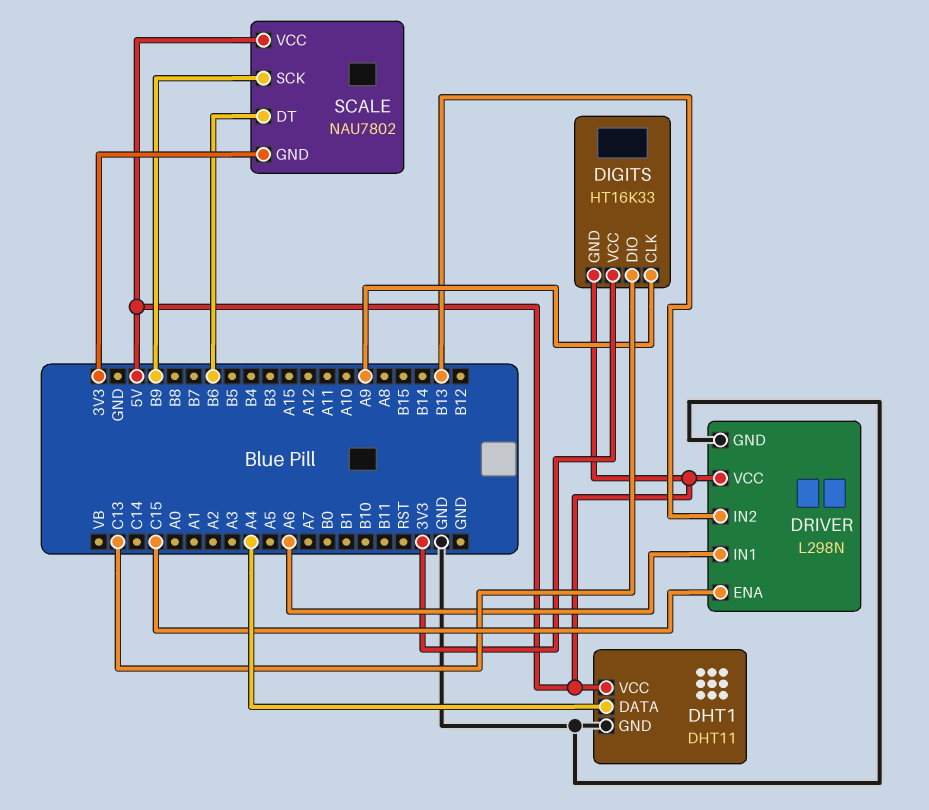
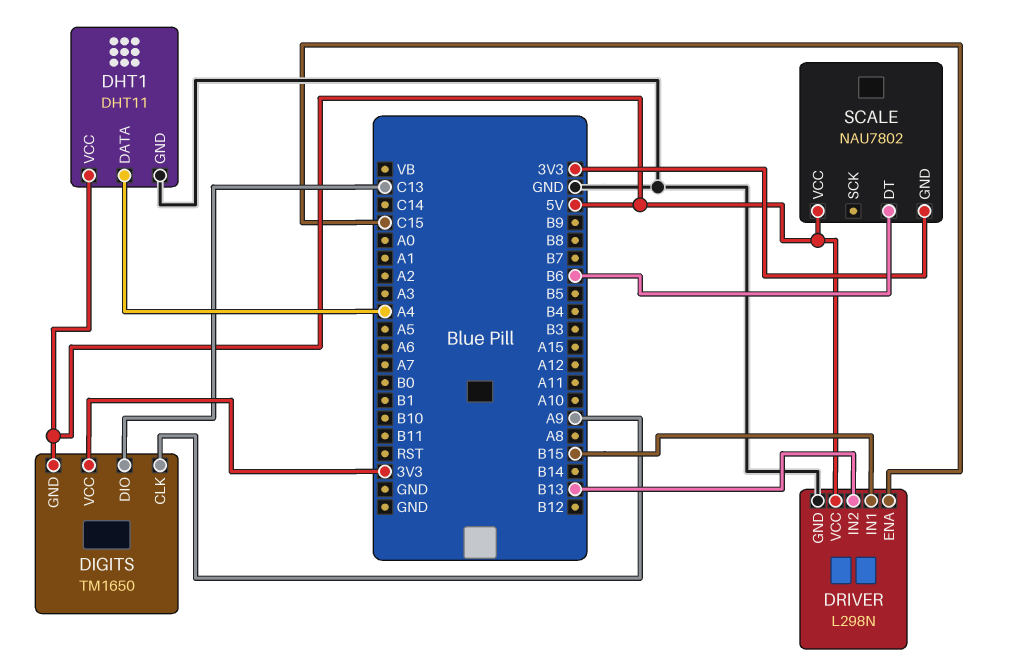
DIGITS: HT16K33 -> TM1650
DRIVER pin IN1: A6 -> B15
SCALE pin SCK: B9 -> none

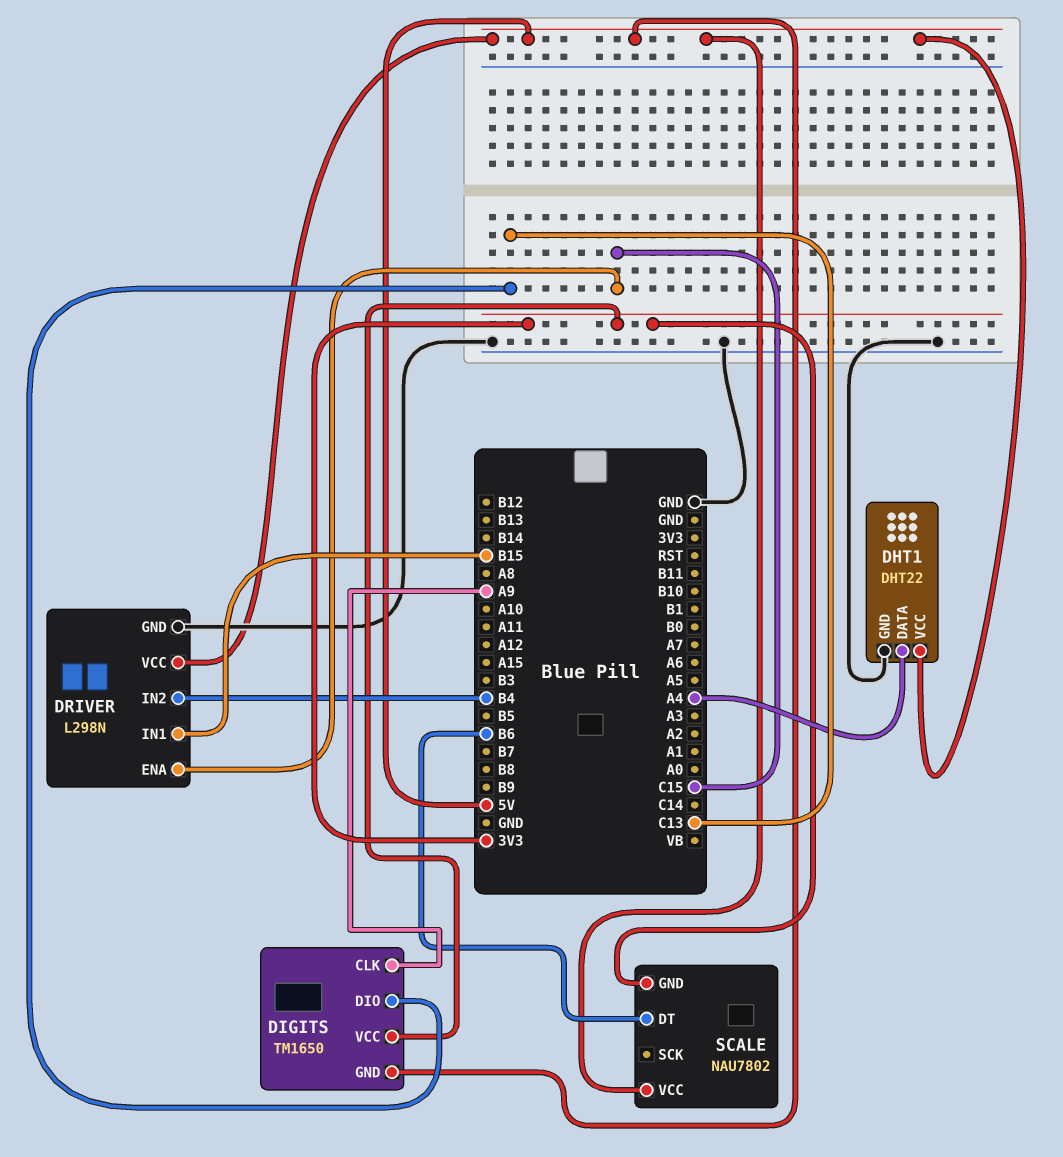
DHT1: DHT11 -> DHT22
DRIVER pin IN2: B13 -> B4

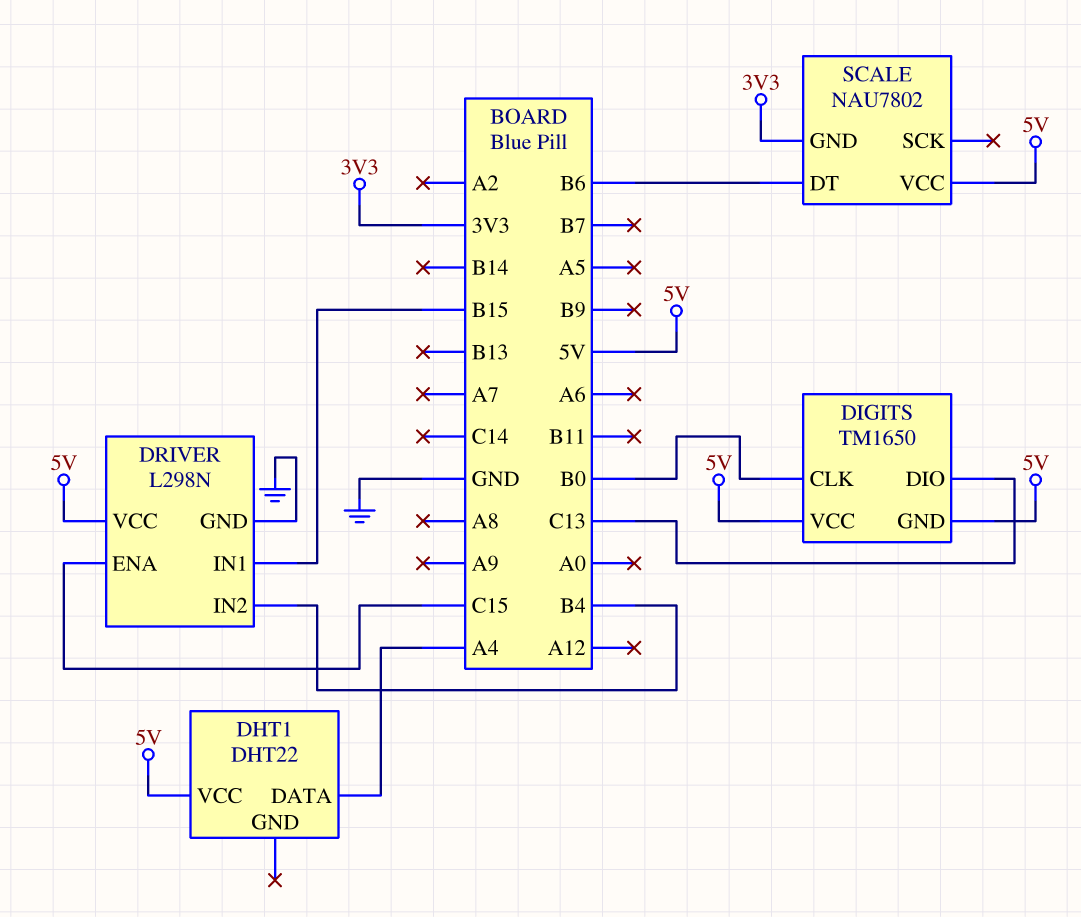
DHT1 pin GND: GND -> none
DIGITS pin CLK: A9 -> B0
DIGITS pin VCC: 3V3 -> 5V

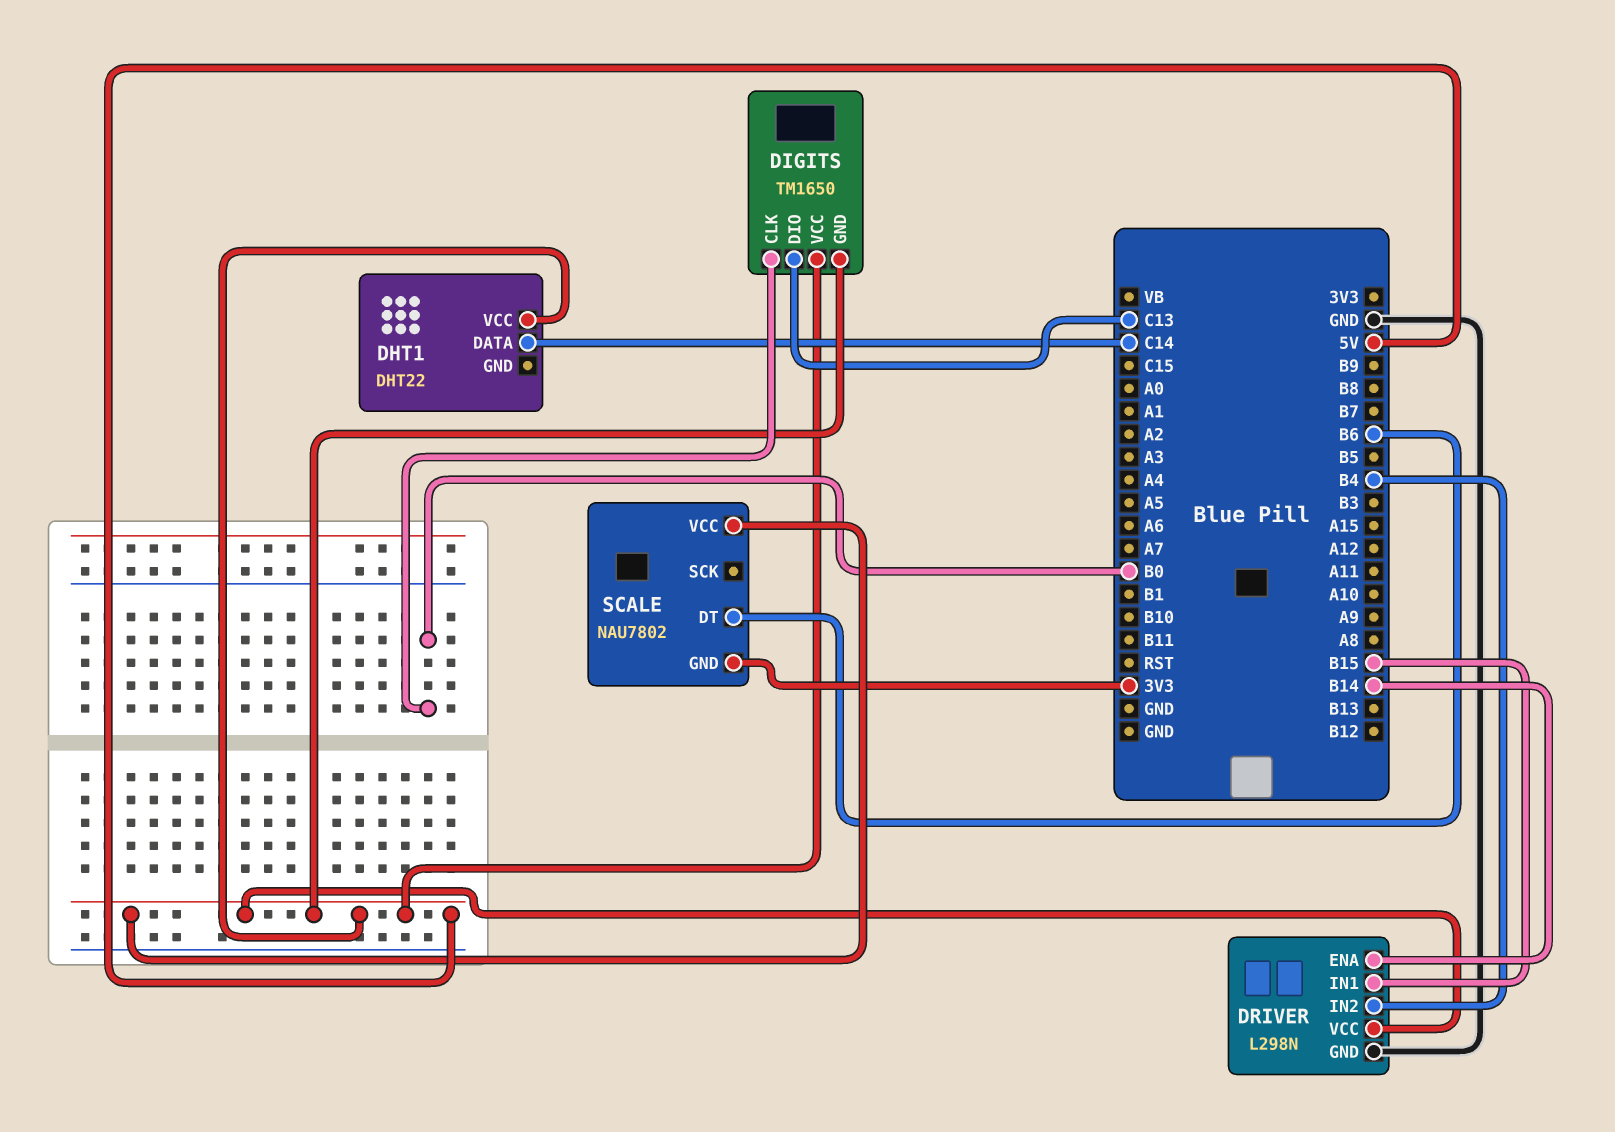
DHT1 pin DATA: A4 -> C14
DRIVER pin ENA: C15 -> B14

